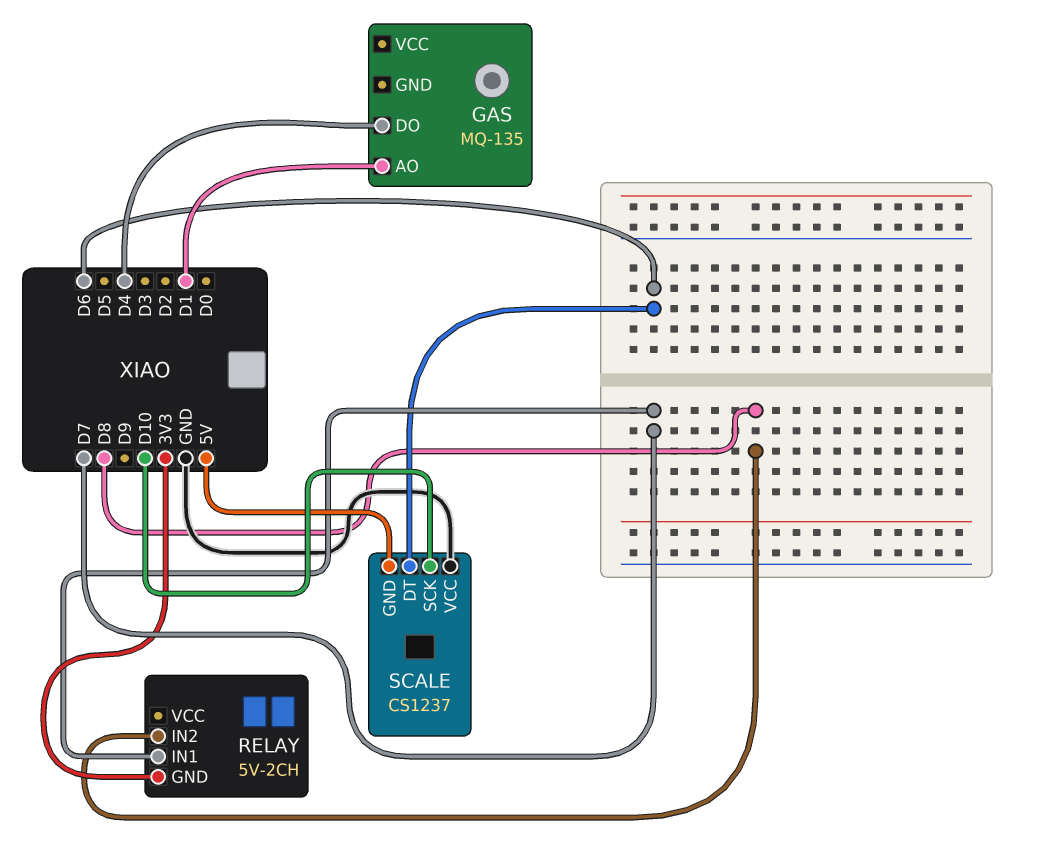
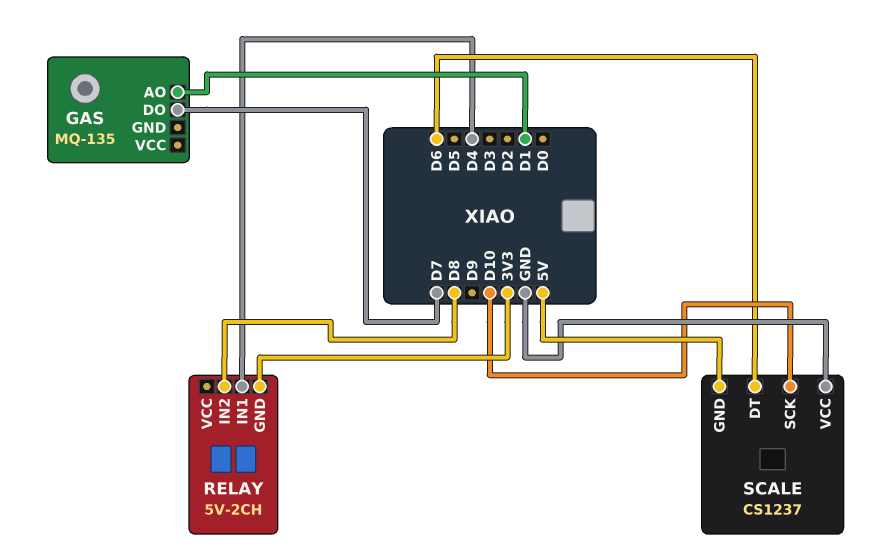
GAS pin DO: D4 -> D7
RELAY pin IN1: D7 -> D4

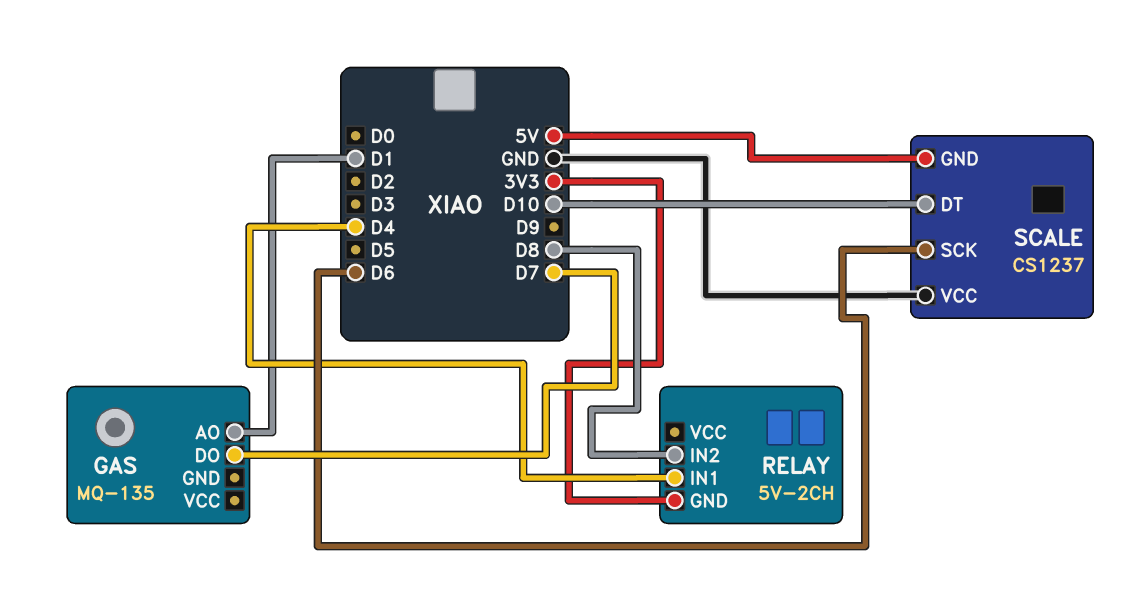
SCALE pin DT: D6 -> D10
SCALE pin SCK: D10 -> D6

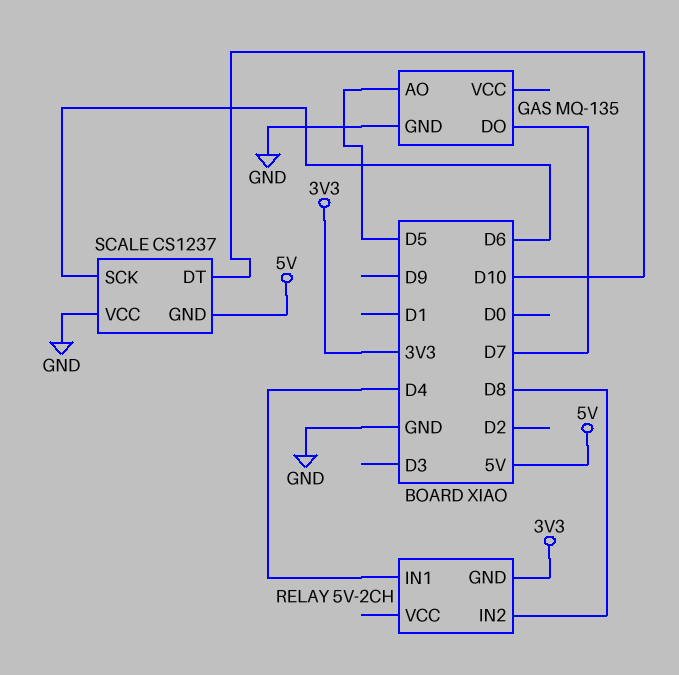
GAS pin AO: D1 -> D5
GAS pin GND: none -> GND

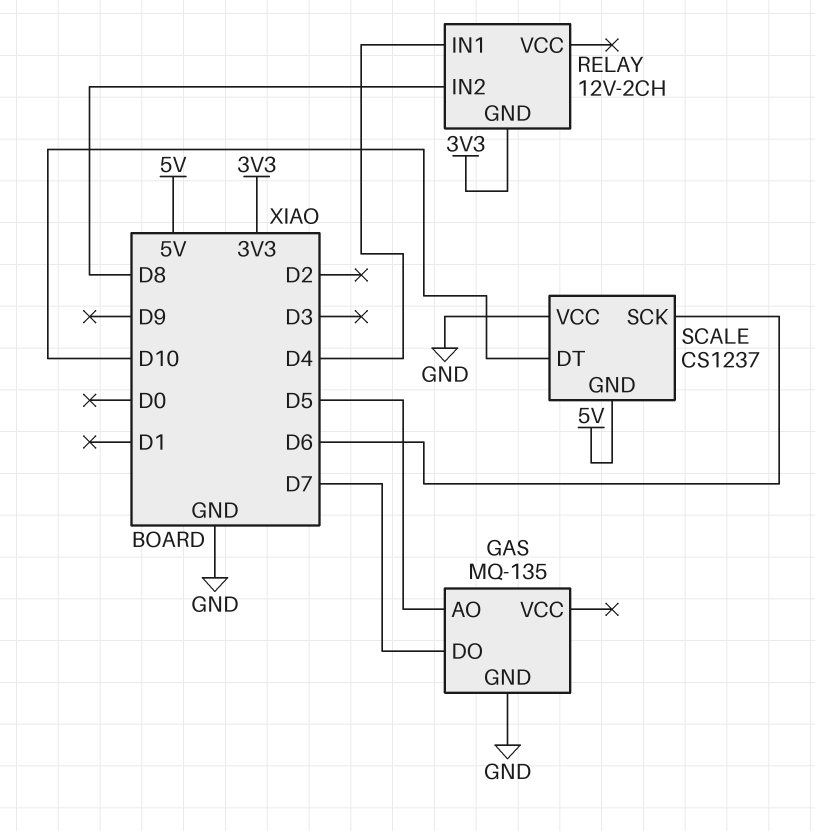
RELAY: 5V-2CH -> 12V-2CH

